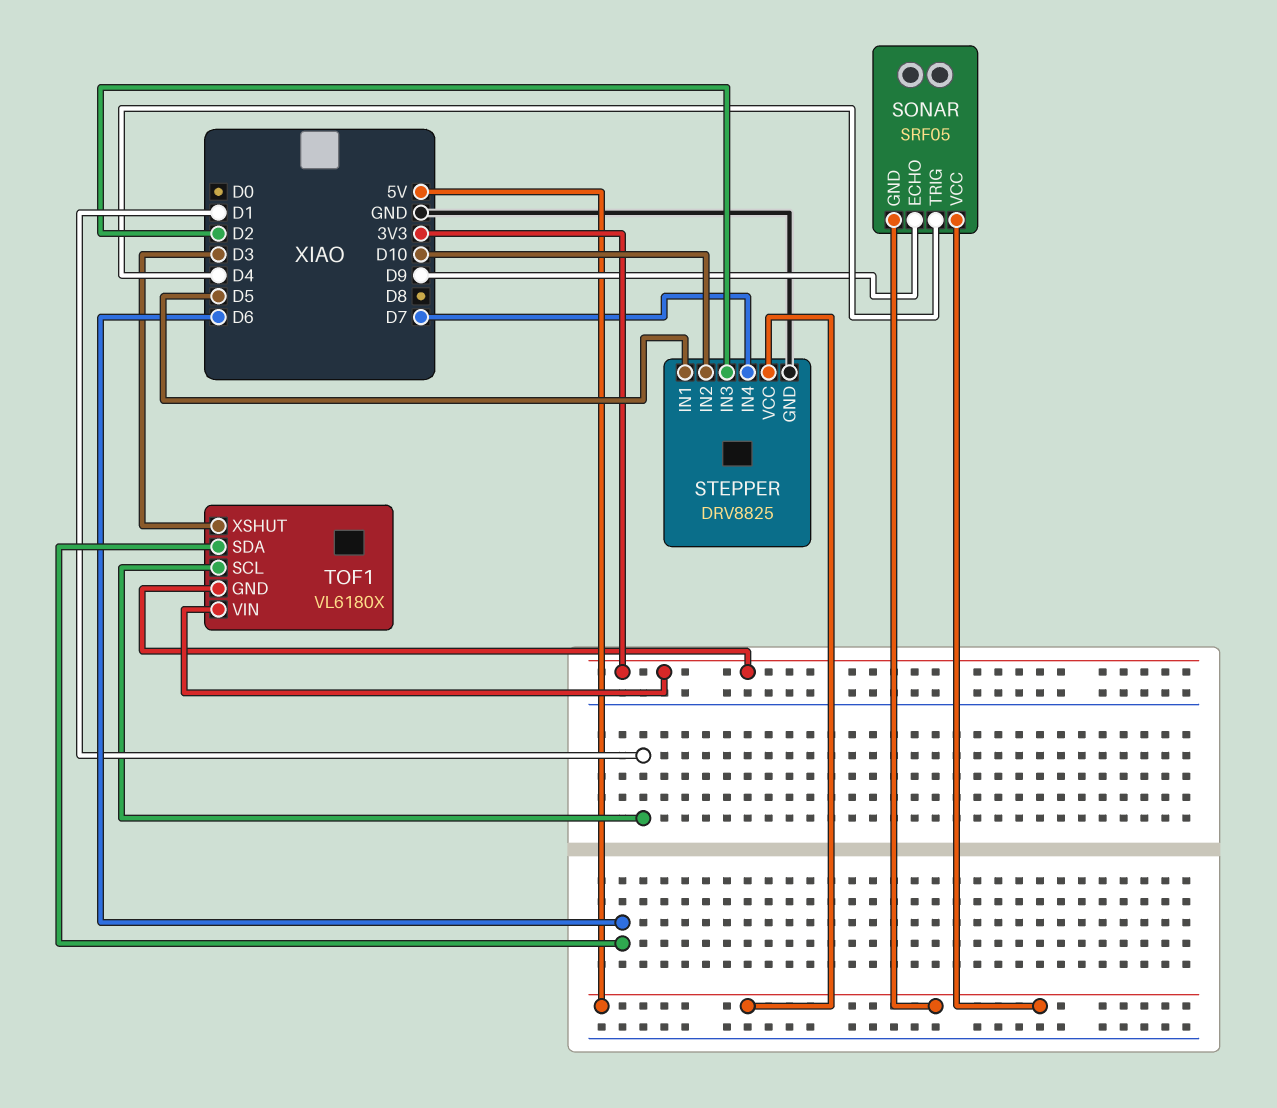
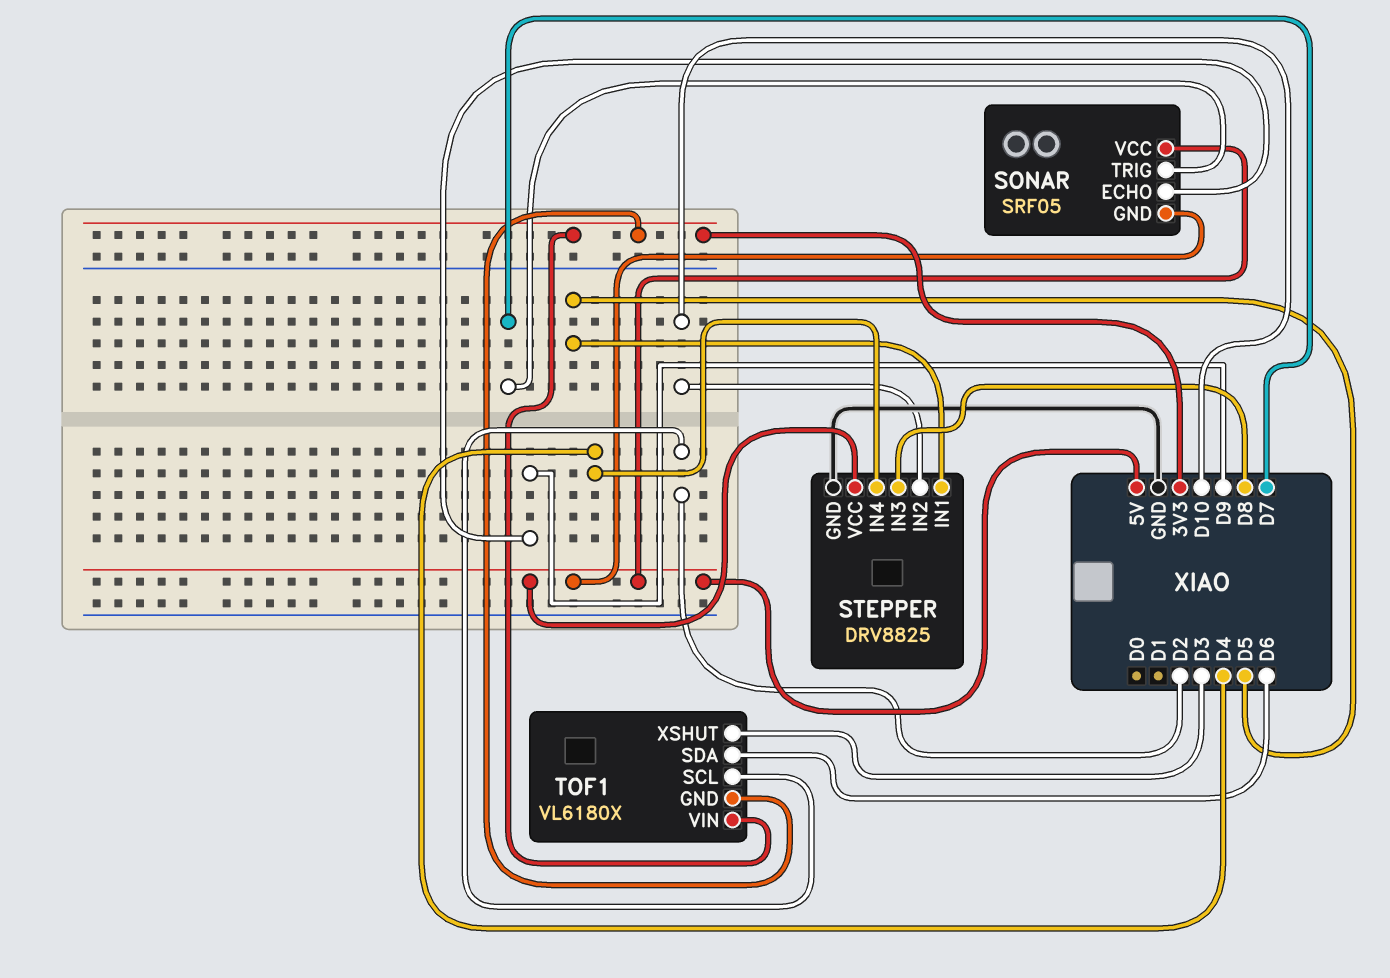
SONAR pin TRIG: D4 -> D7
STEPPER pin IN3: D2 -> D8
STEPPER pin IN4: D7 -> D4
TOF1 pin SCL: D1 -> D2

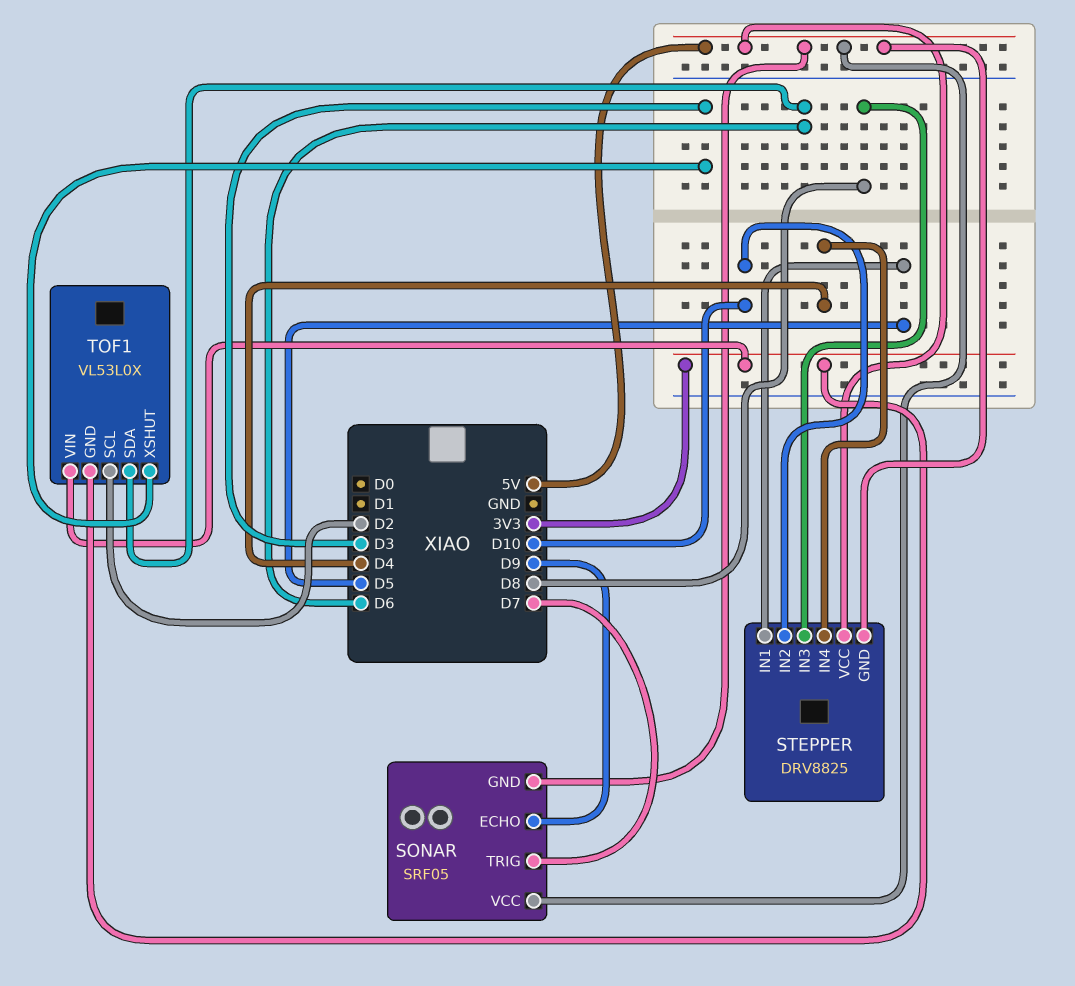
STEPPER pin GND: GND -> 5V
TOF1: VL6180X -> VL53L0X

